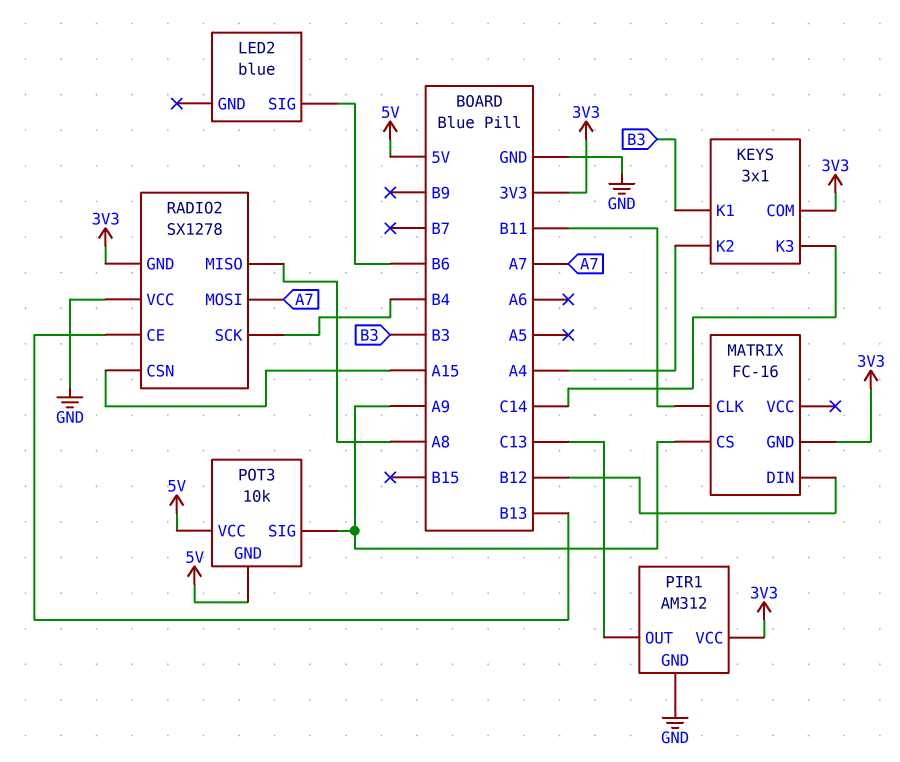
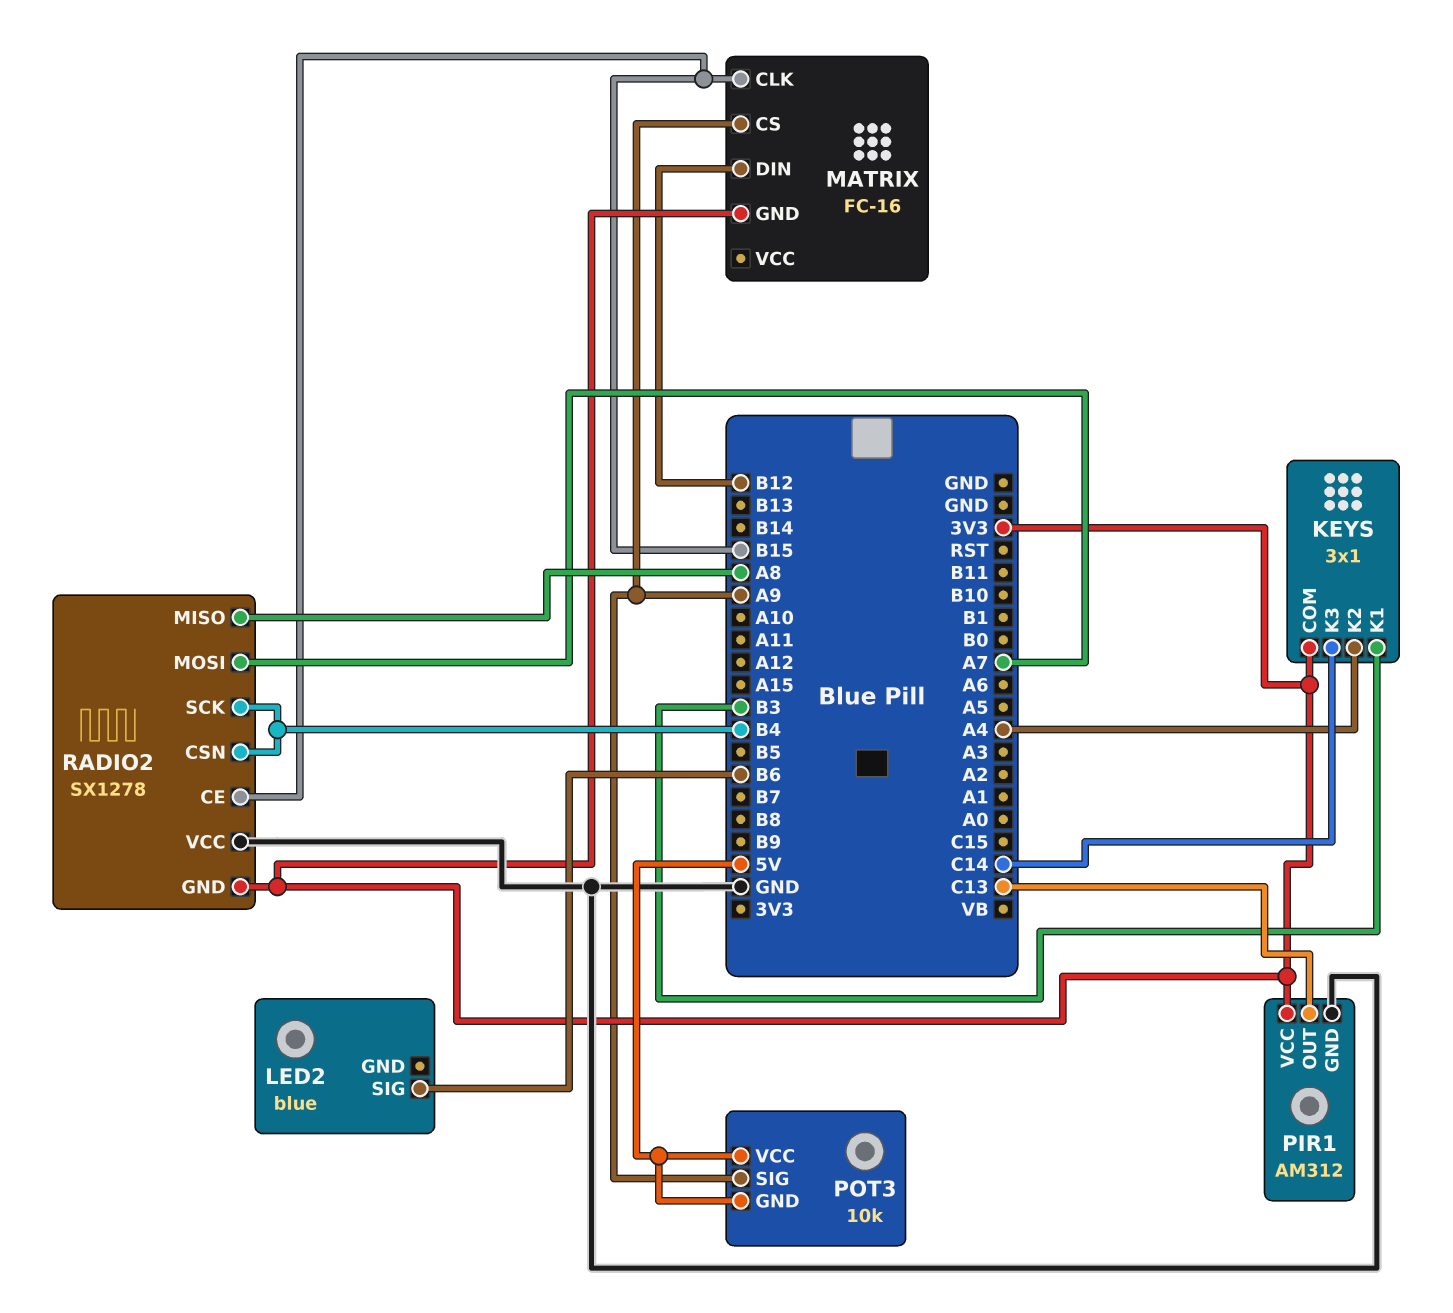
MATRIX pin CLK: B11 -> B15
RADIO2 pin CE: B13 -> B15
RADIO2 pin CSN: A15 -> B4

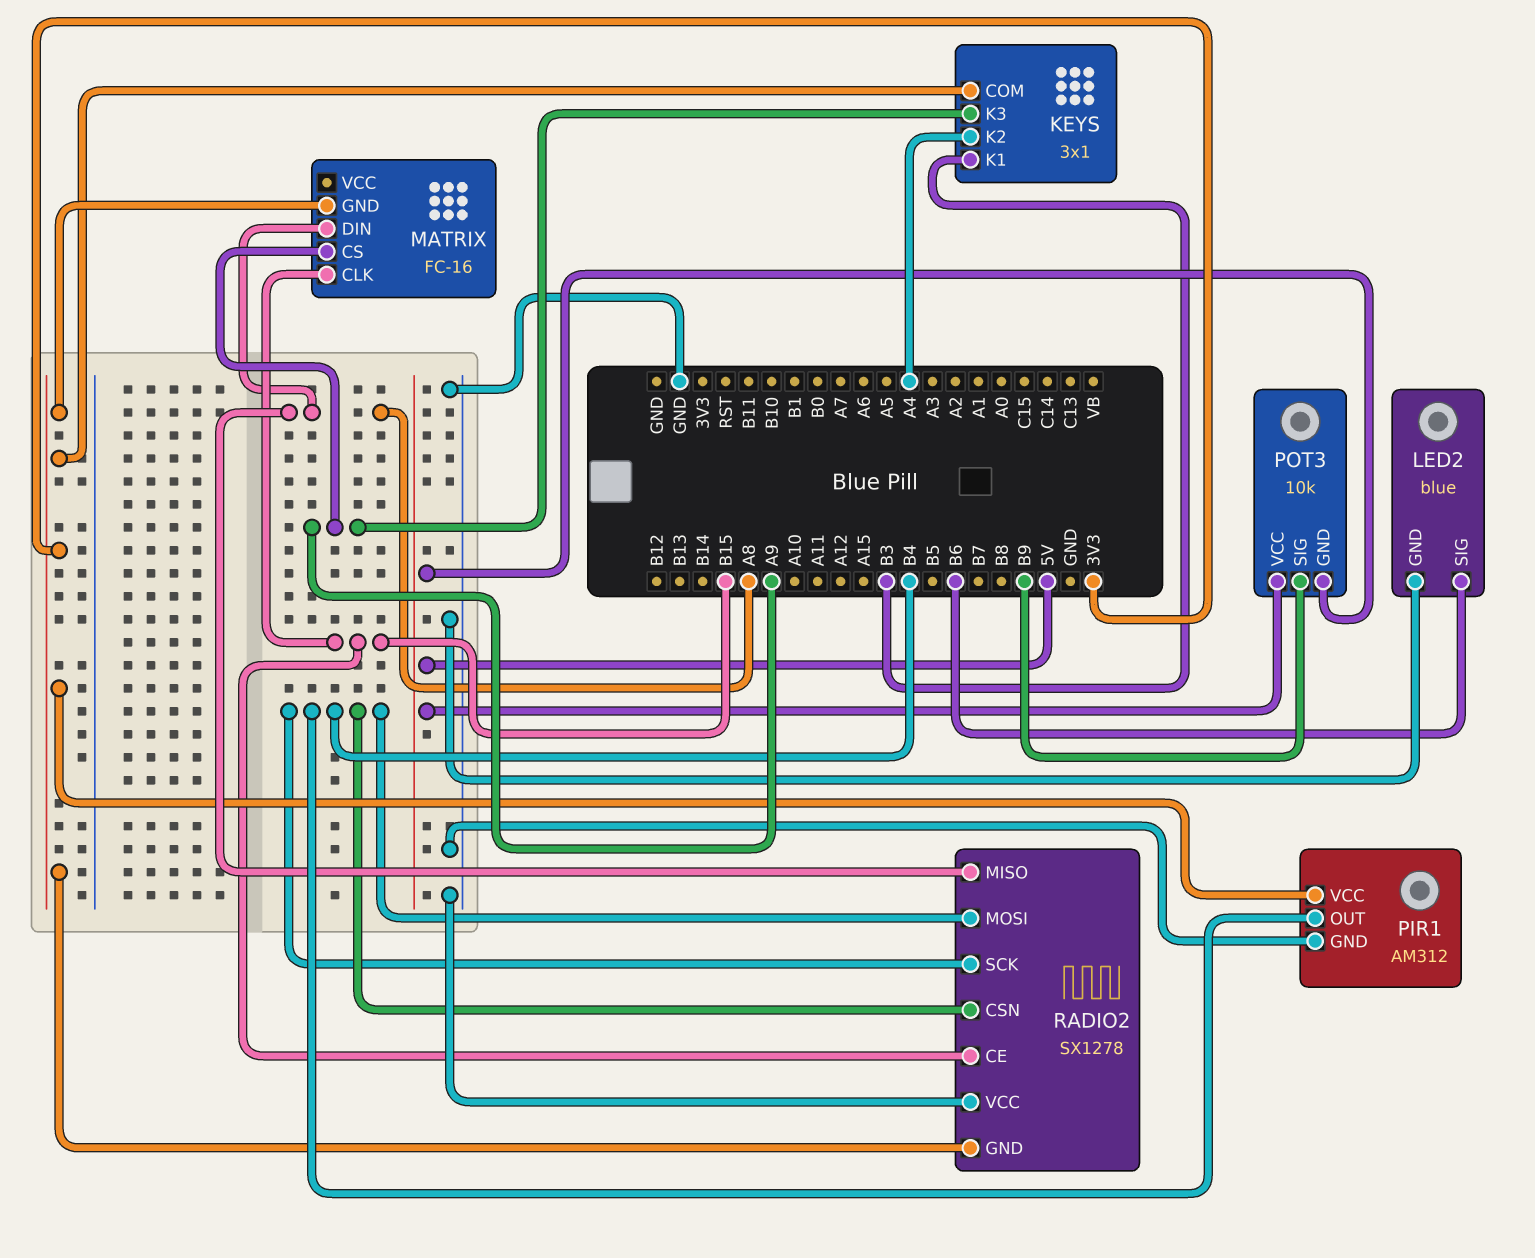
KEYS pin K3: C14 -> A9
LED2 pin GND: none -> GND
MATRIX pin DIN: B12 -> A8
PIR1 pin OUT: C13 -> B4
POT3 pin SIG: A9 -> B9
RADIO2 pin MOSI: A7 -> B4

